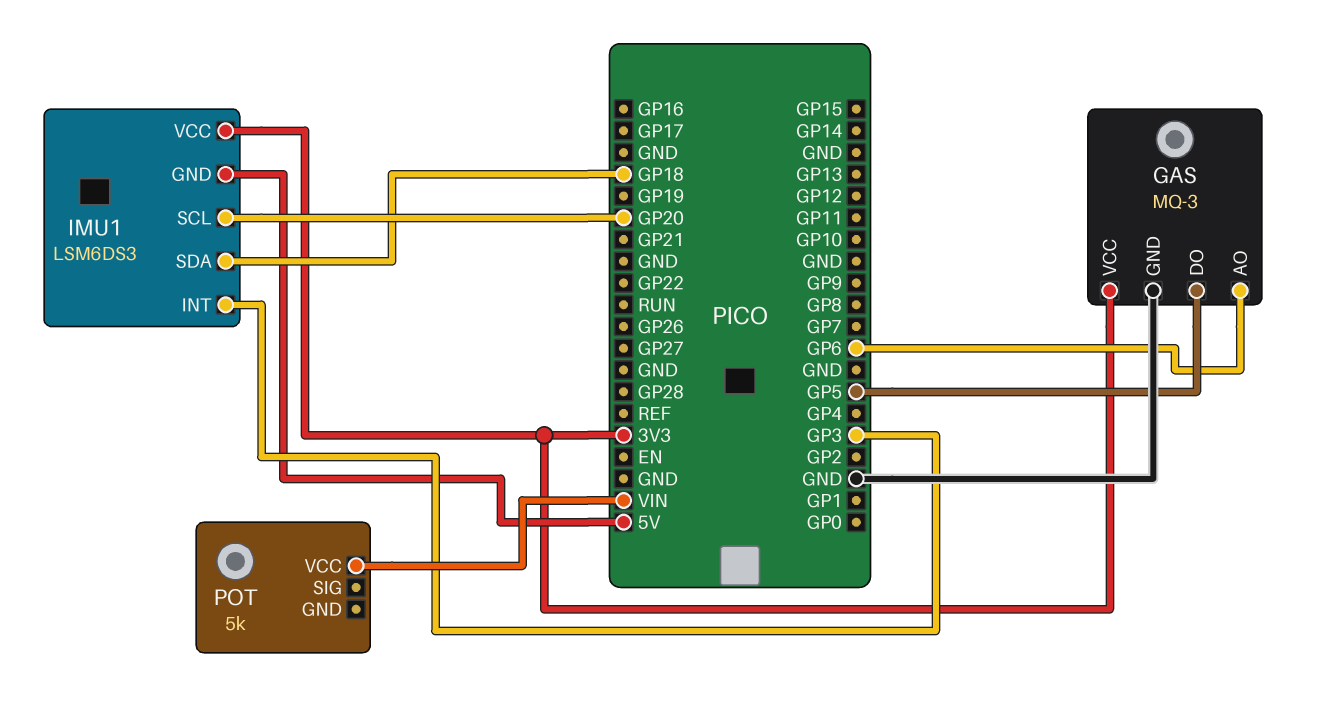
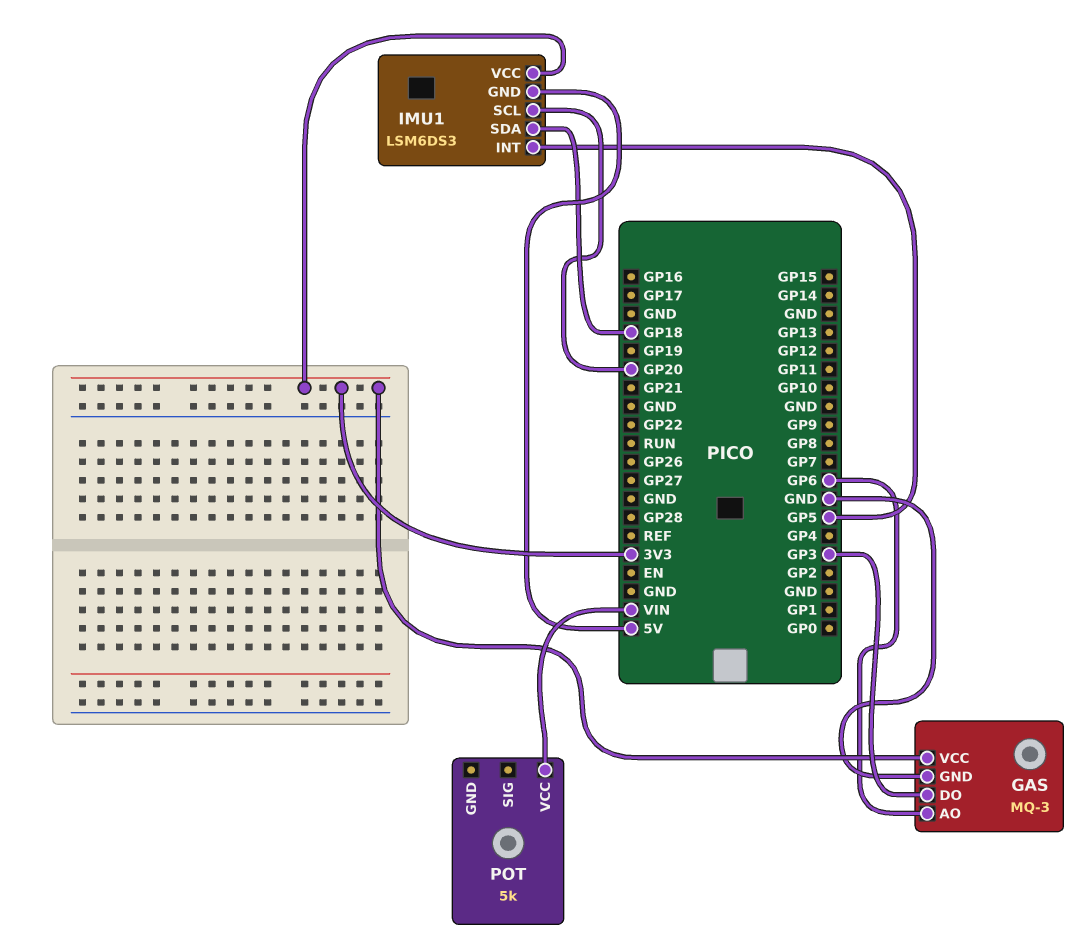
GAS pin DO: GP5 -> GP3
IMU1 pin INT: GP3 -> GP5

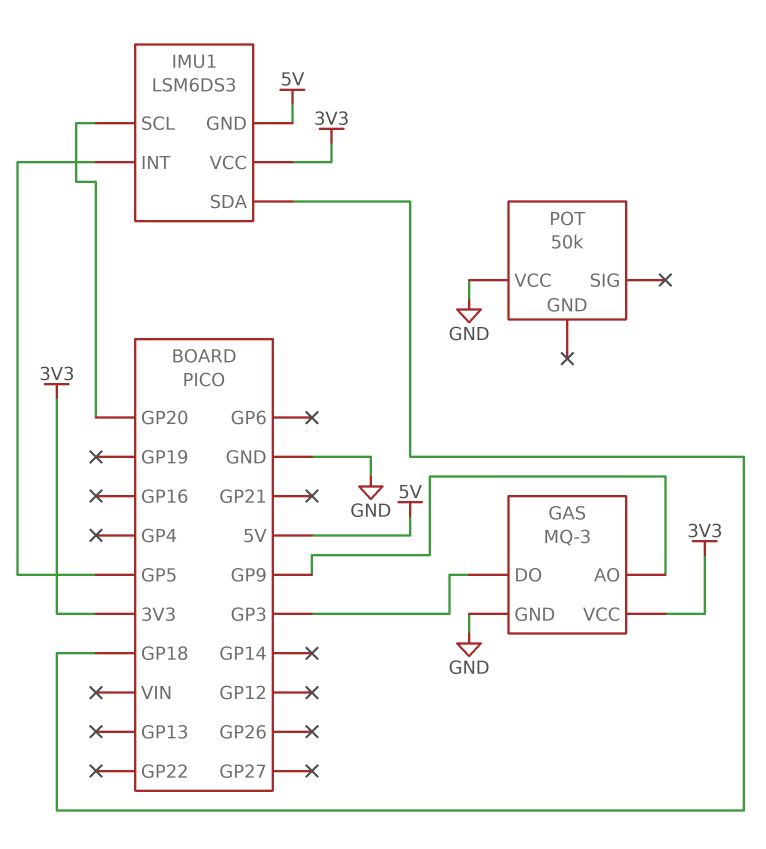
GAS pin AO: GP6 -> GP9
POT: 5k -> 50k
POT pin VCC: VIN -> GND

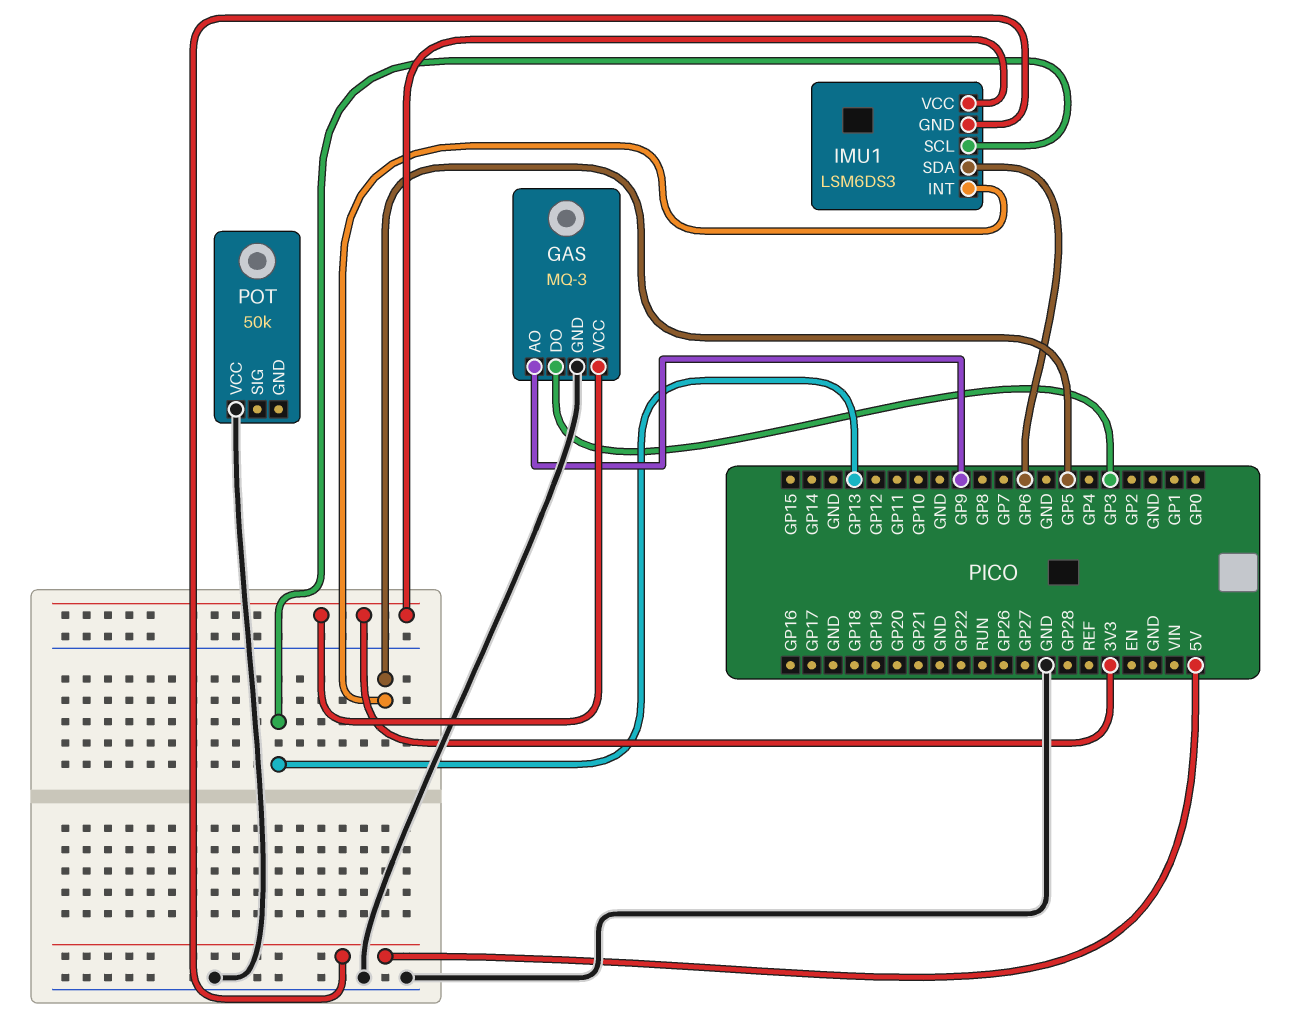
IMU1 pin SCL: GP20 -> GP13
IMU1 pin SDA: GP18 -> GP6

